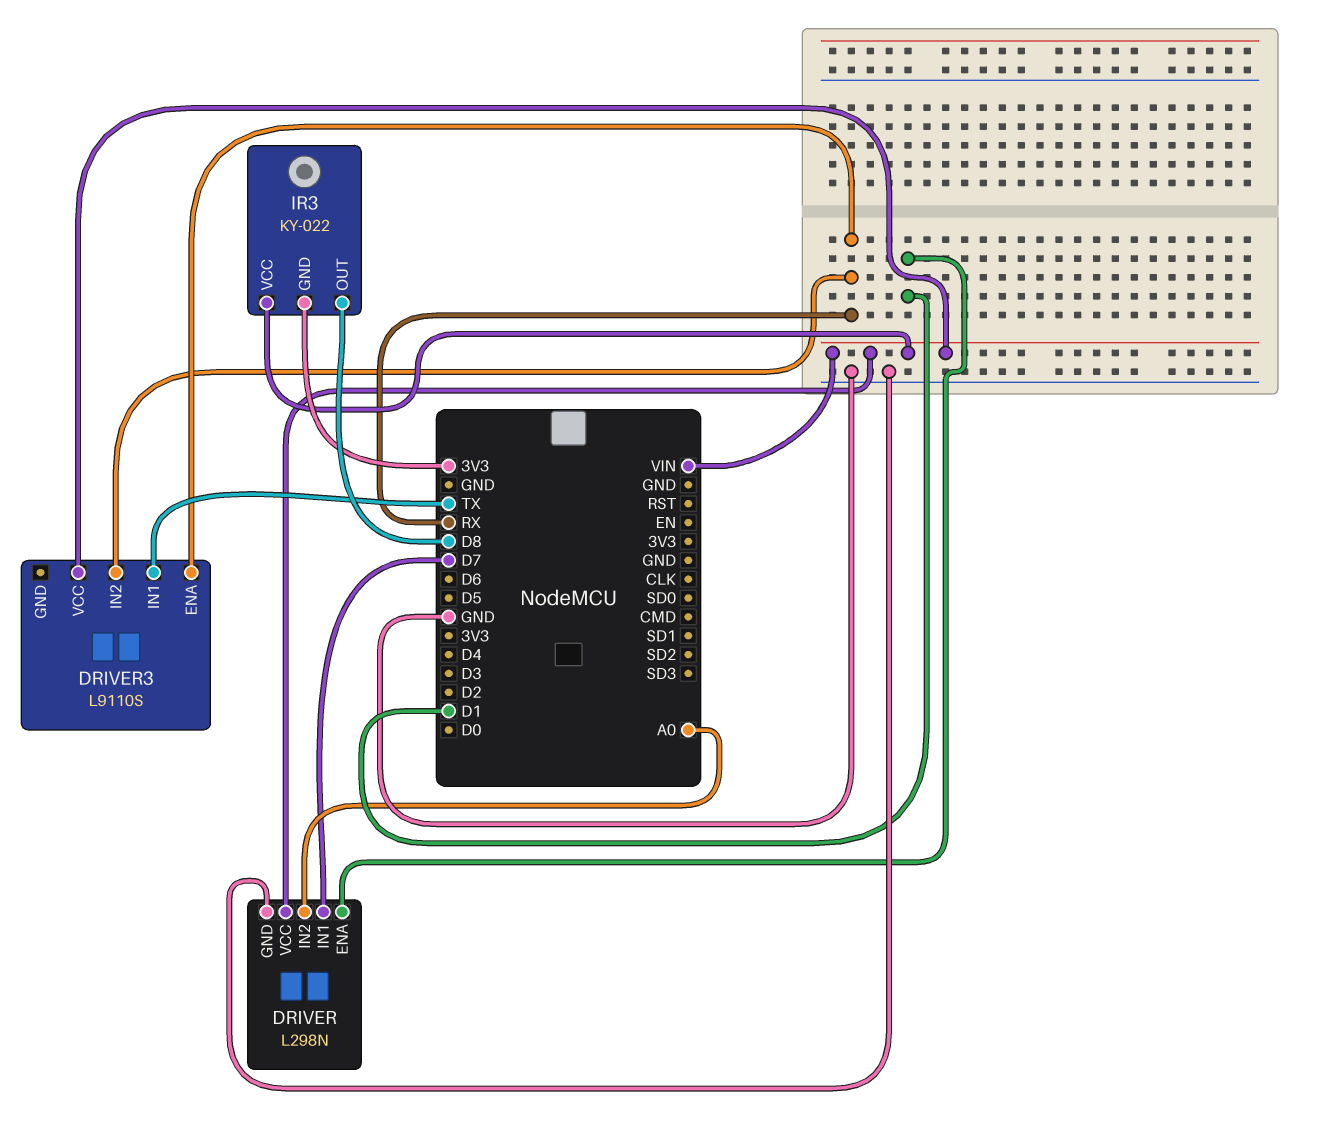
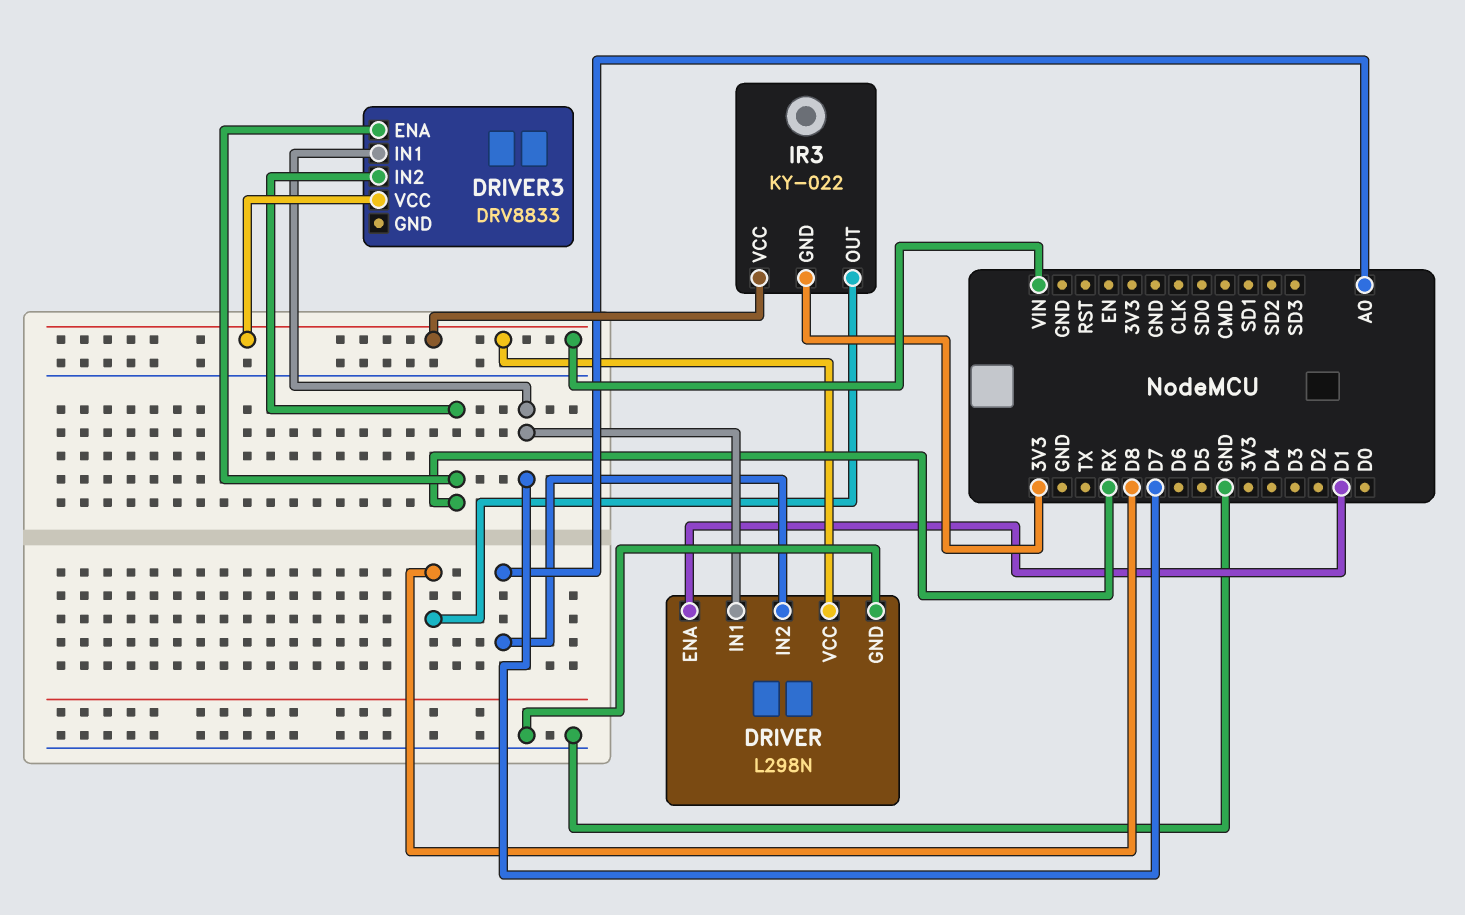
DRIVER3: L9110S -> DRV8833
DRIVER3 pin IN1: TX -> D7

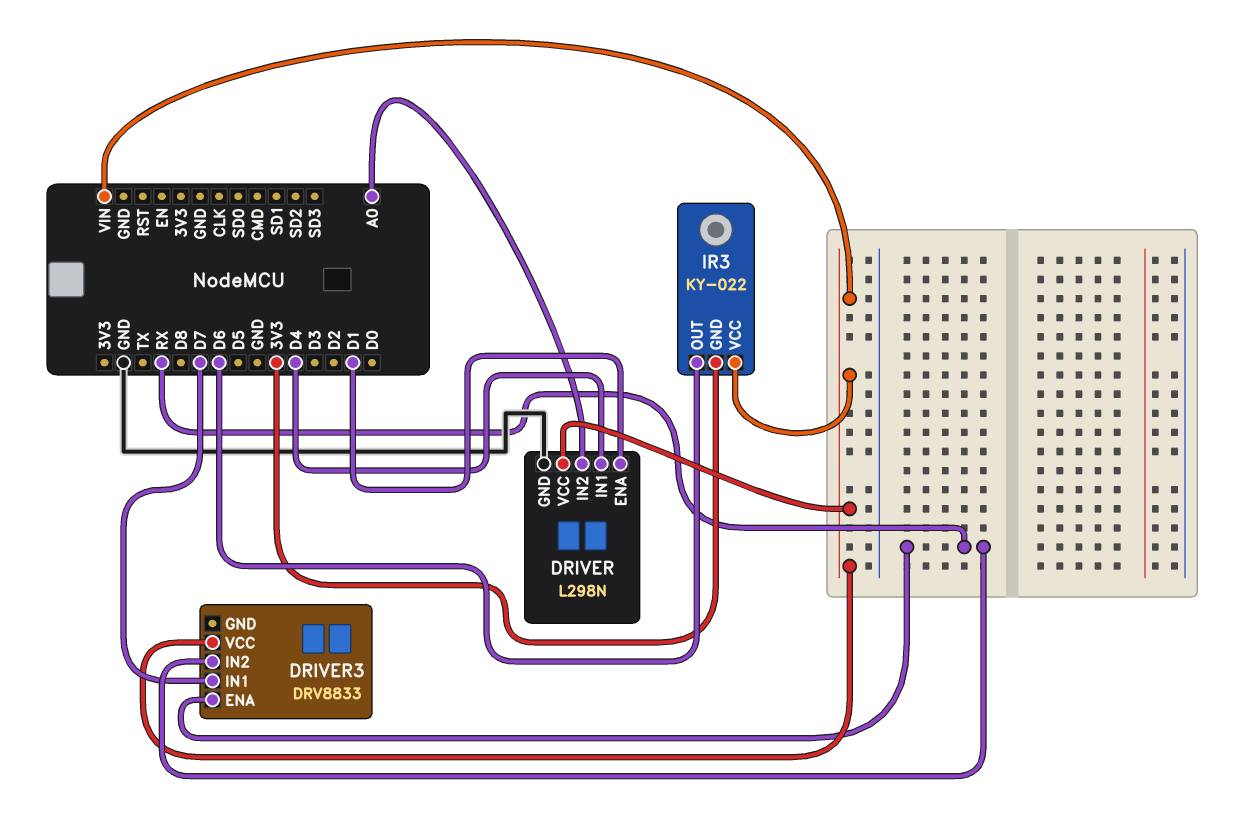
DRIVER pin IN1: D7 -> D4
IR3 pin OUT: D8 -> D6

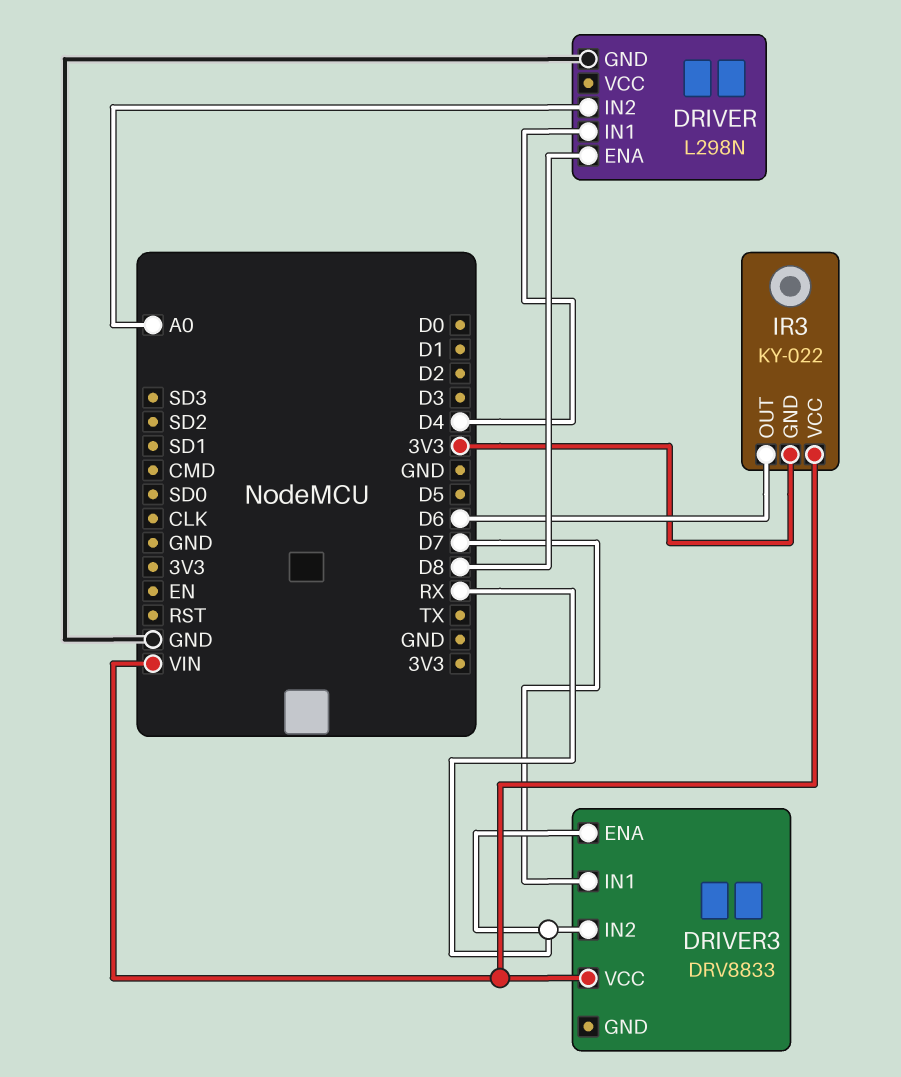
DRIVER pin ENA: D1 -> D8
DRIVER pin VCC: VIN -> none

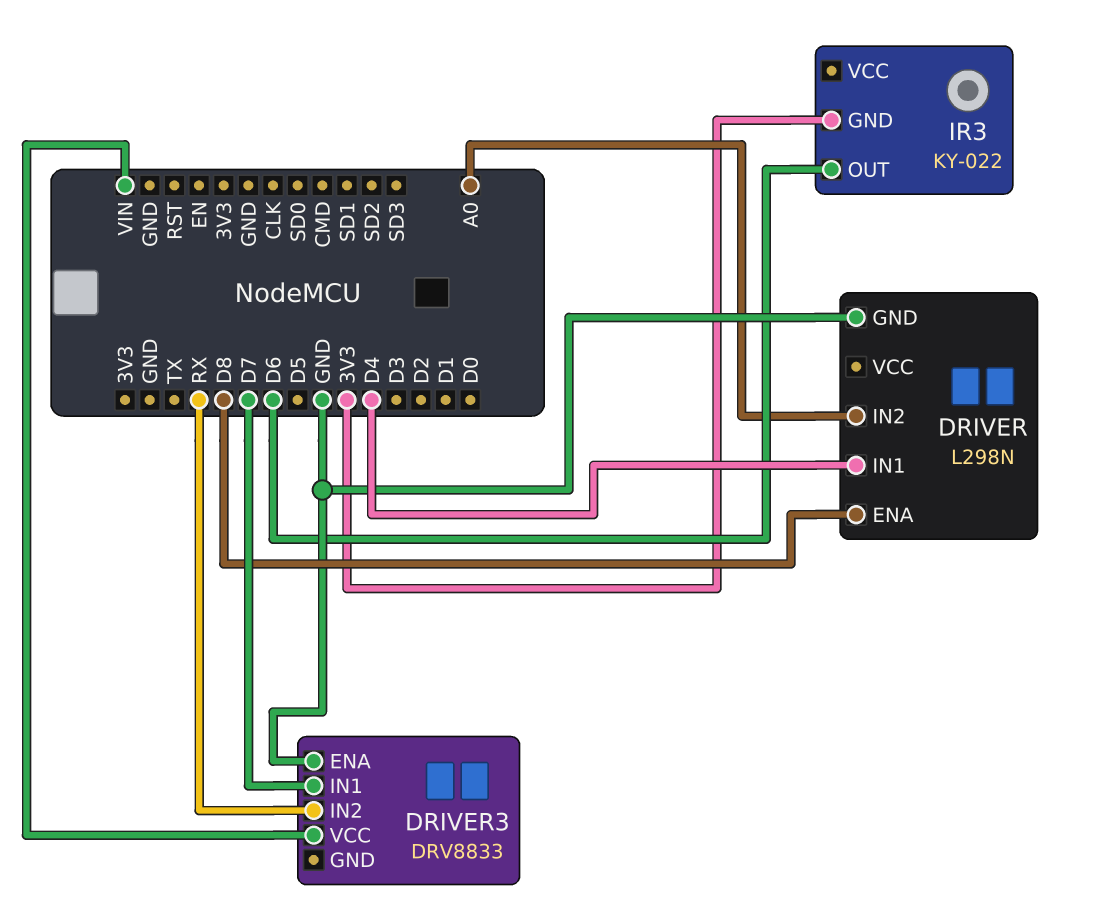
DRIVER3 pin ENA: RX -> GND
IR3 pin VCC: VIN -> none

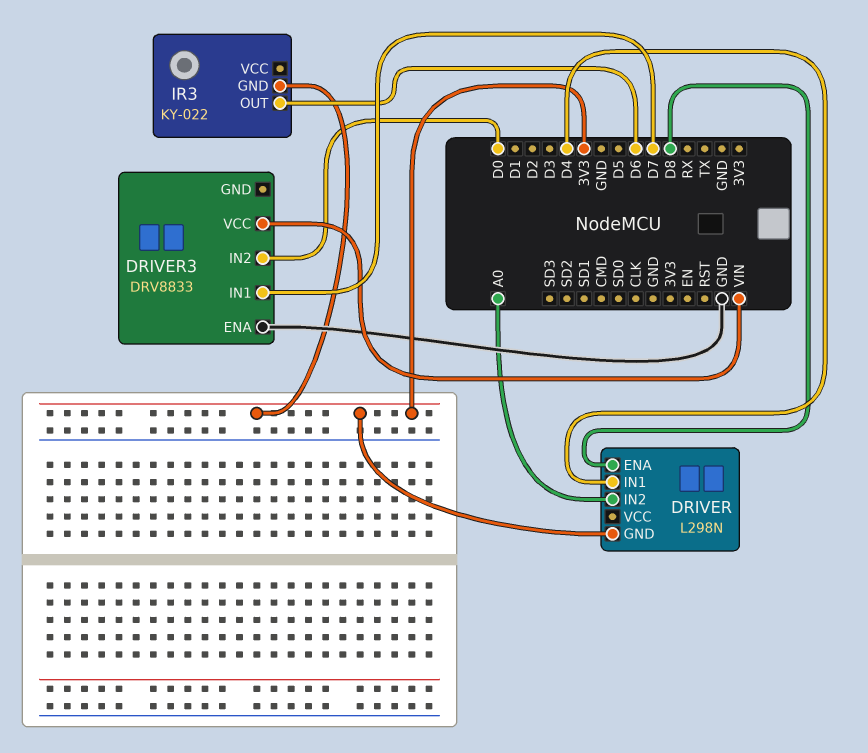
DRIVER pin GND: GND -> 3V3
DRIVER3 pin IN2: RX -> D0

